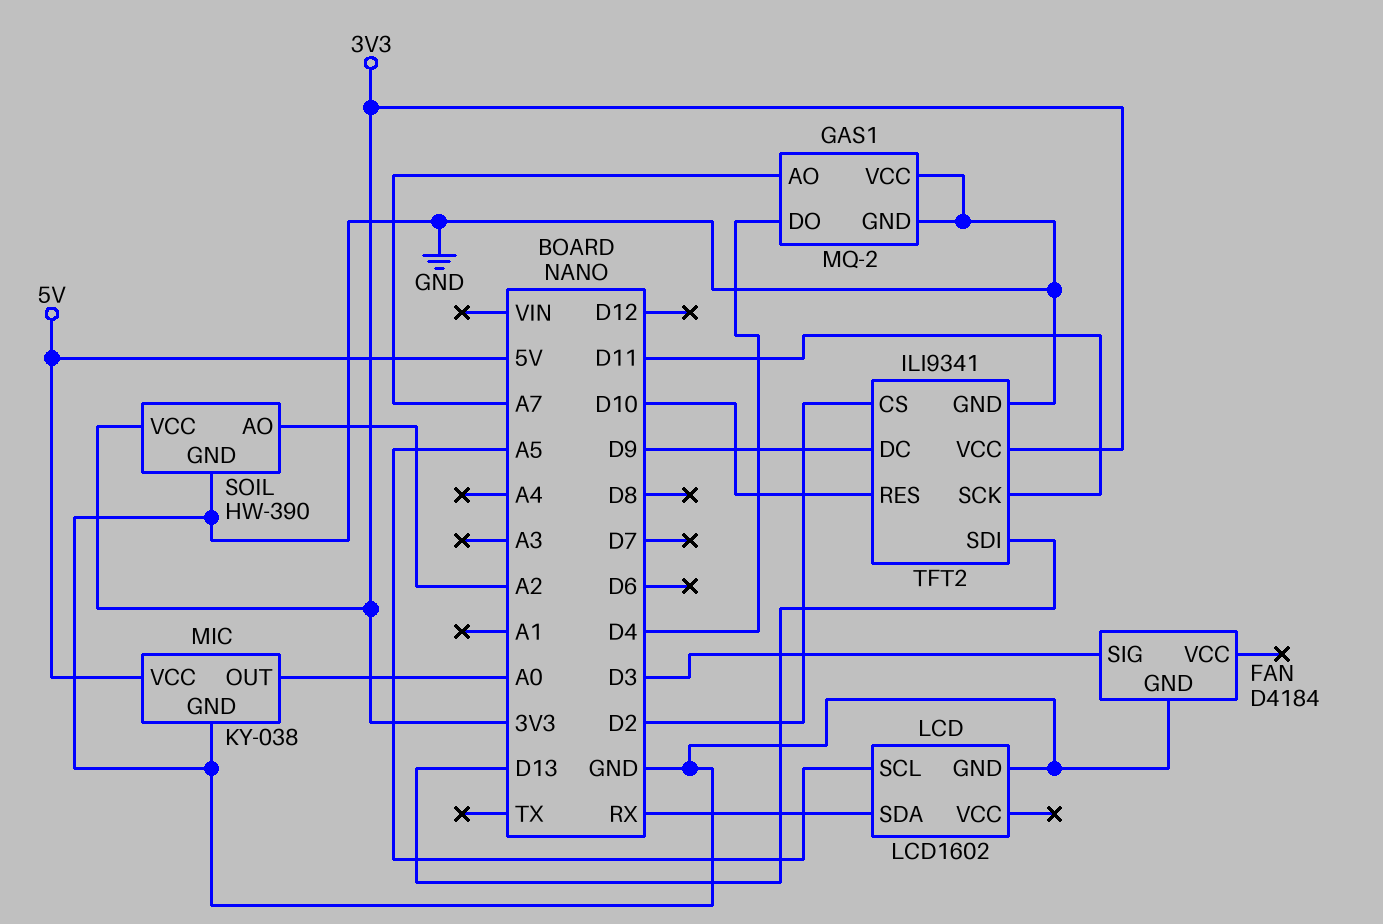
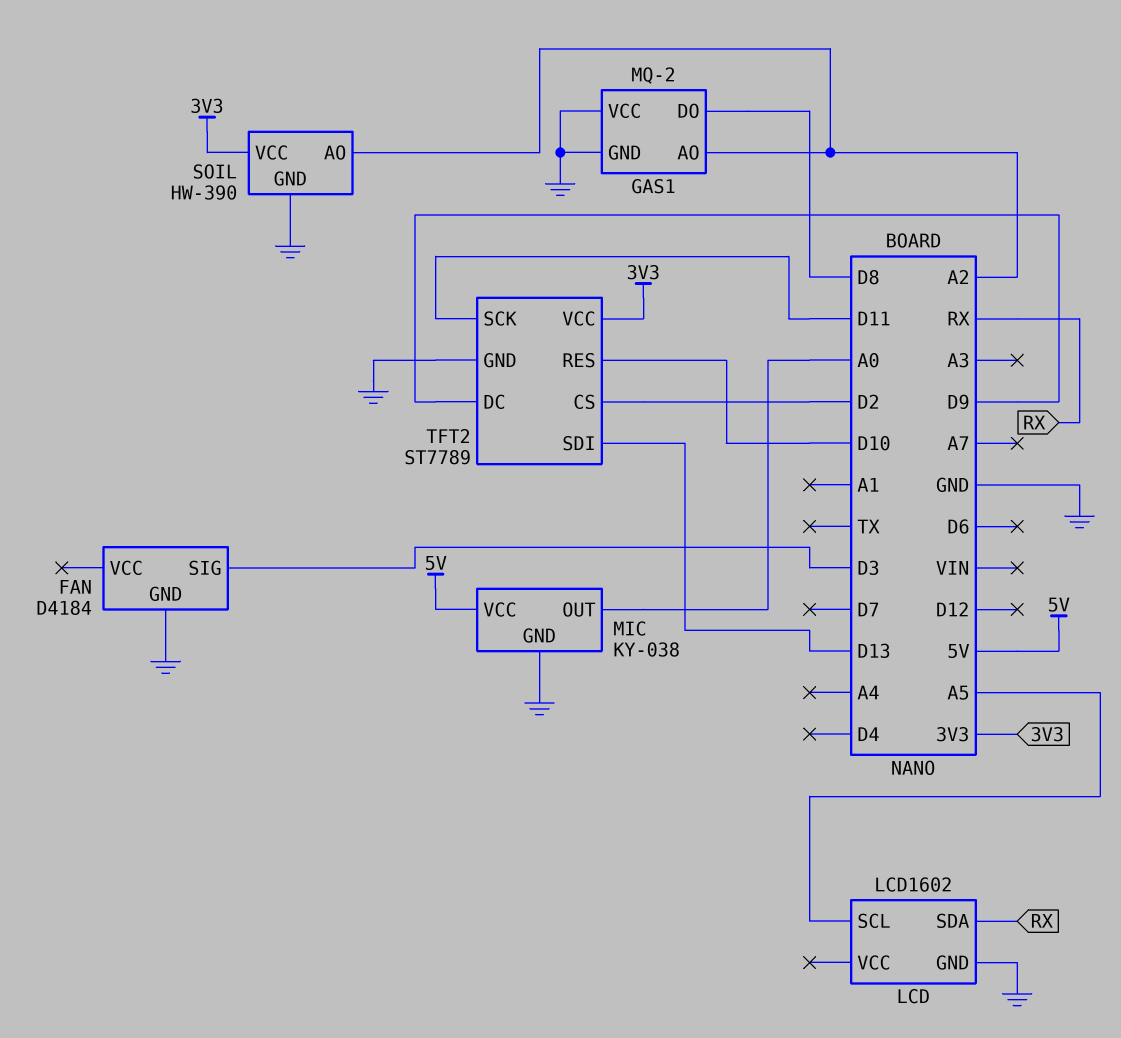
GAS1 pin AO: A7 -> A2
GAS1 pin DO: D4 -> D8
TFT2: ILI9341 -> ST7789

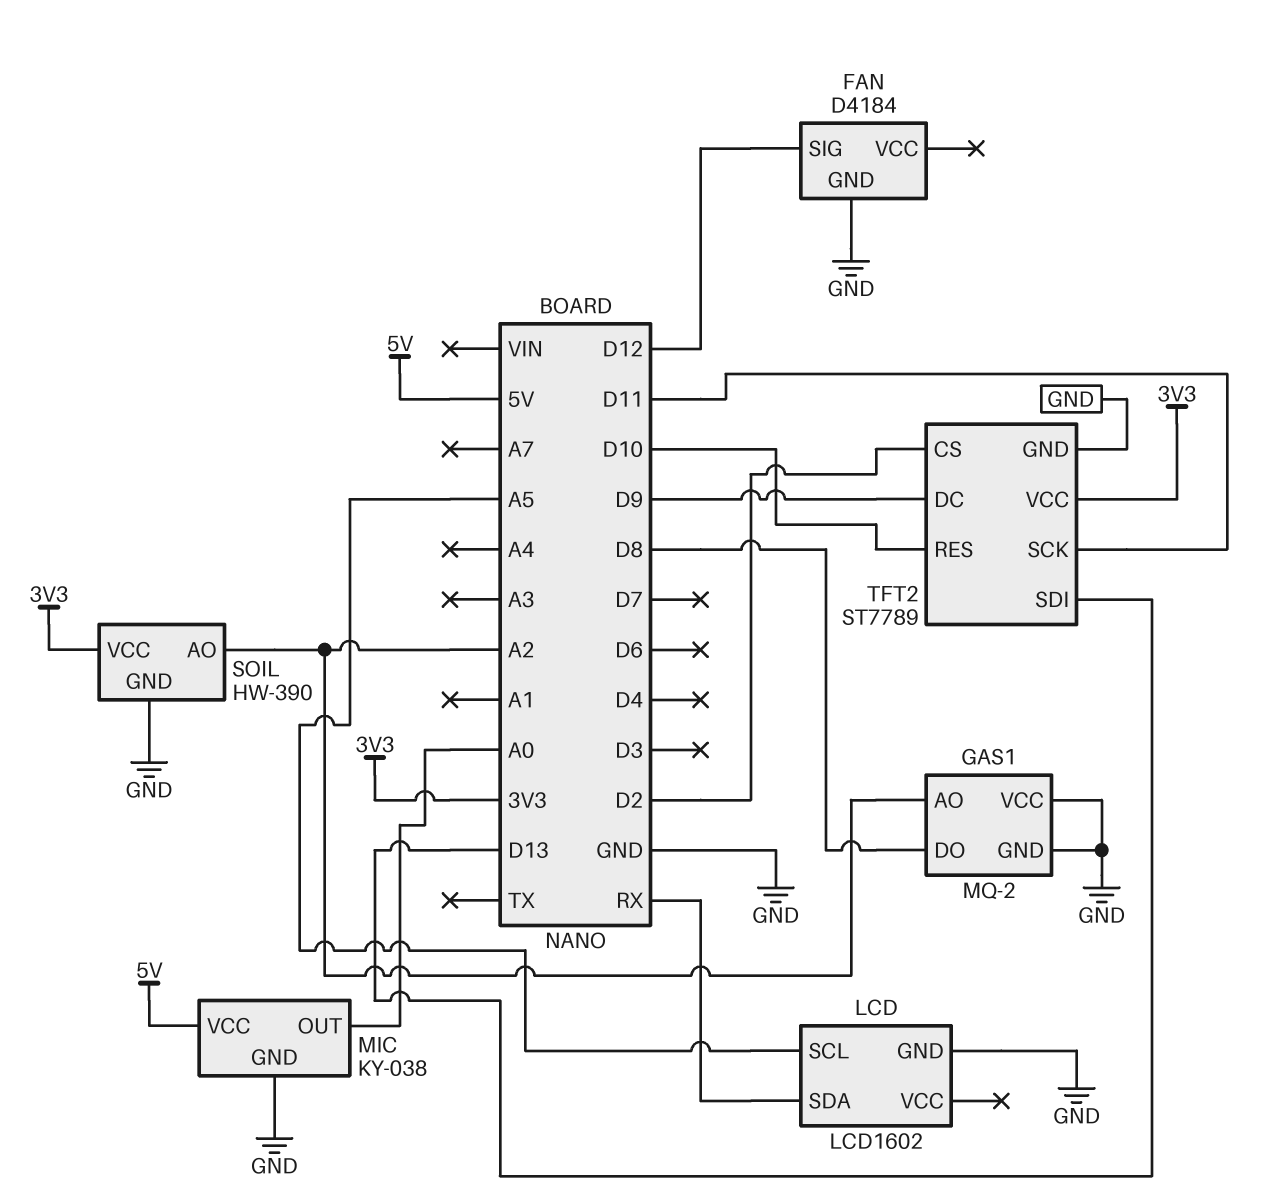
FAN pin SIG: D3 -> D12

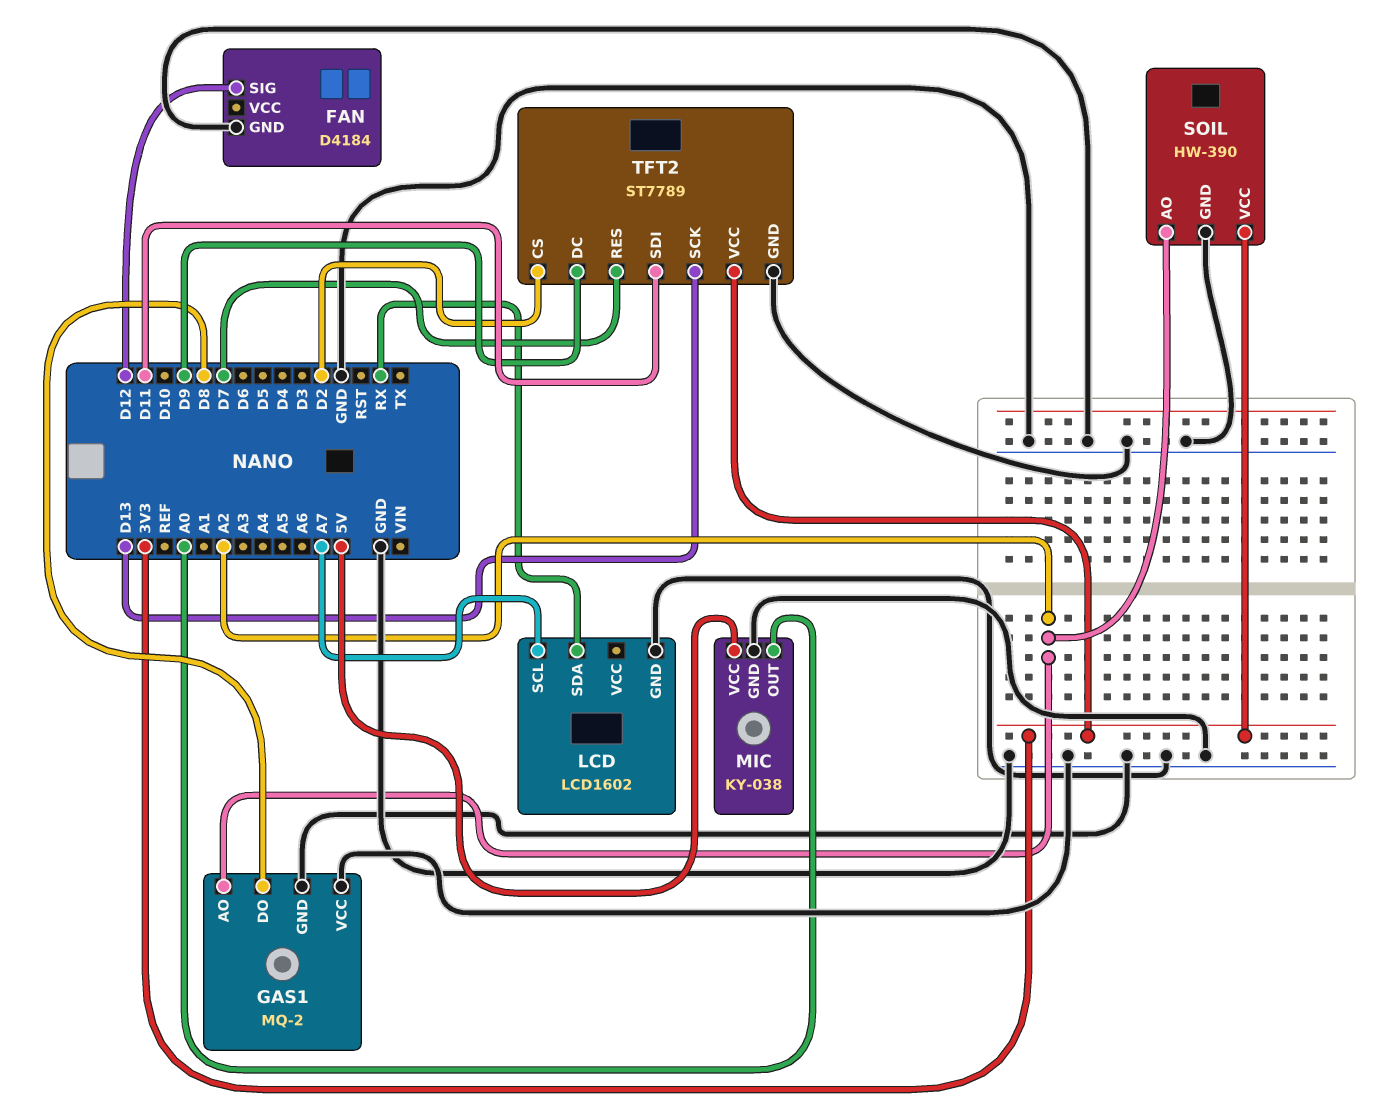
LCD pin SCL: A5 -> A7
TFT2 pin RES: D10 -> D7
TFT2 pin SCK: D11 -> D13
TFT2 pin SDI: D13 -> D11

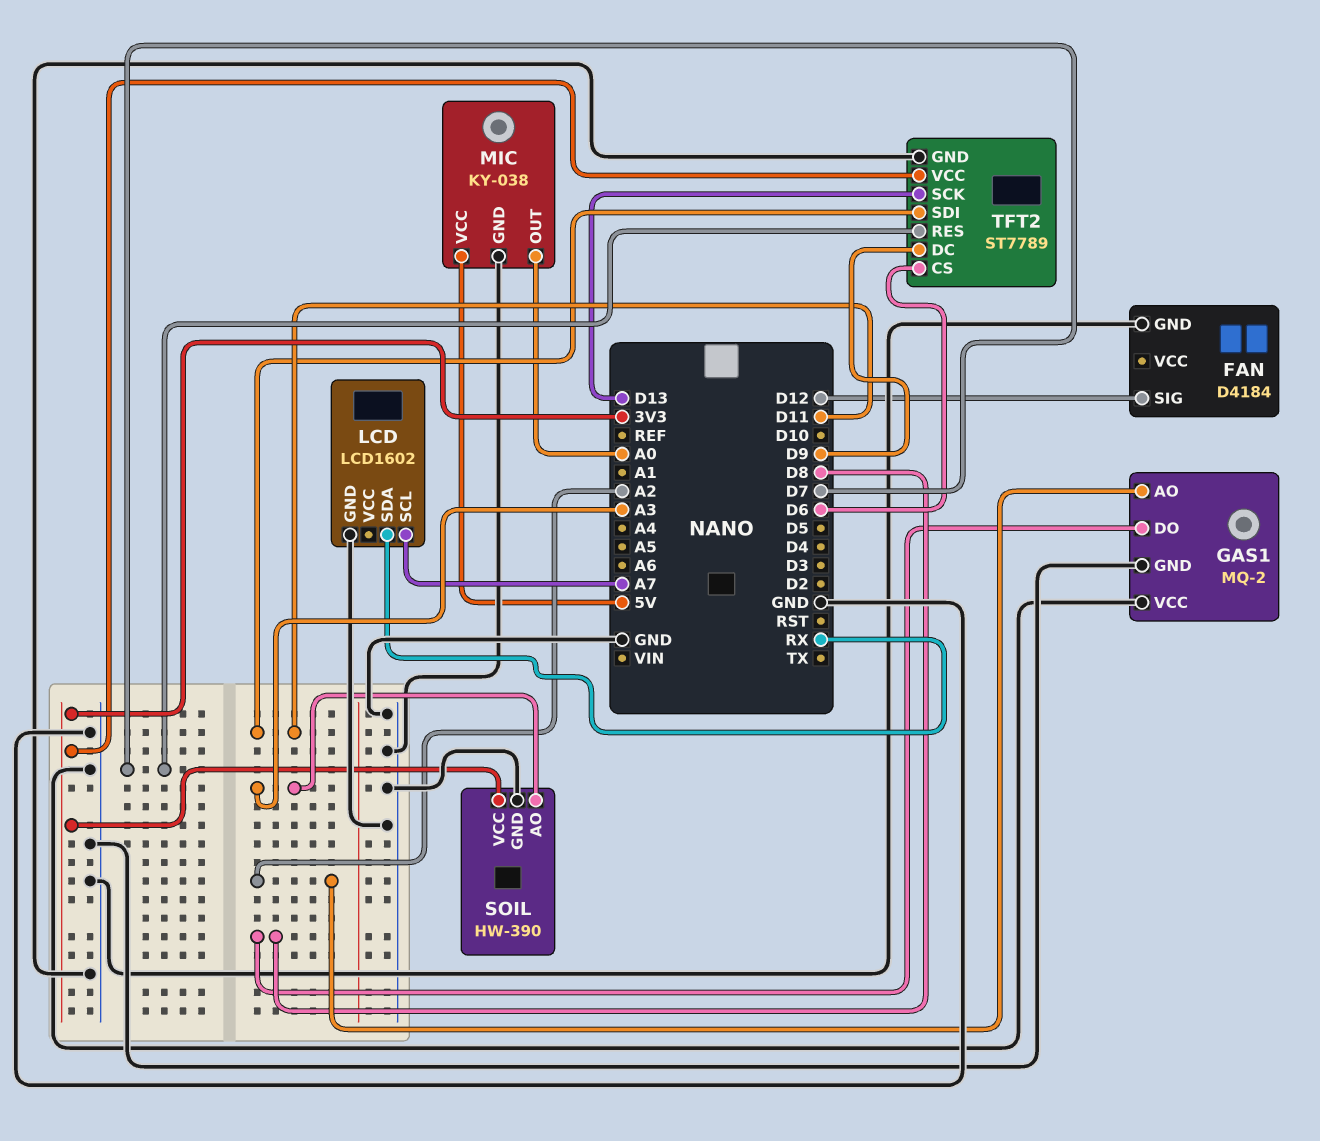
SOIL pin AO: A2 -> A3
TFT2 pin CS: D2 -> D6

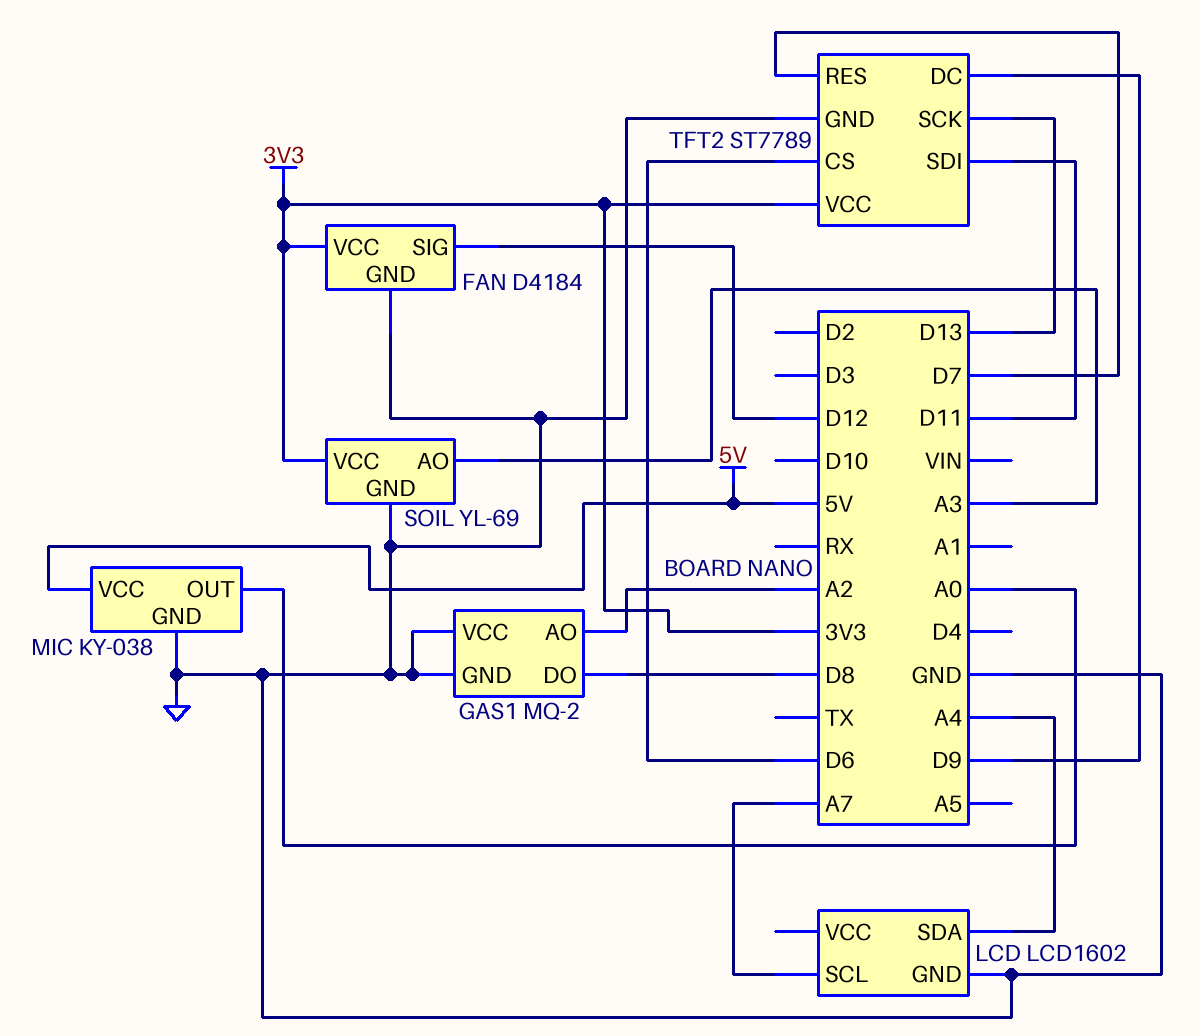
FAN pin VCC: none -> 3V3
LCD pin SDA: RX -> A4
SOIL: HW-390 -> YL-69

